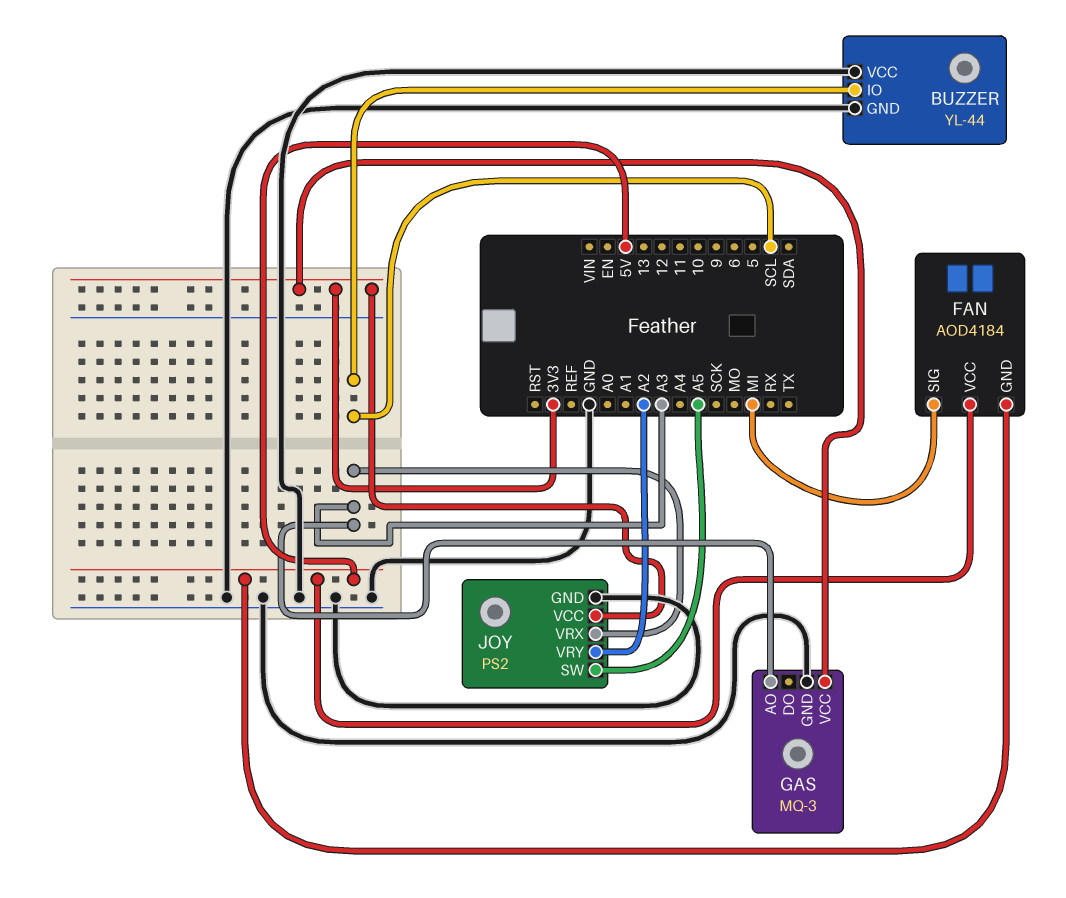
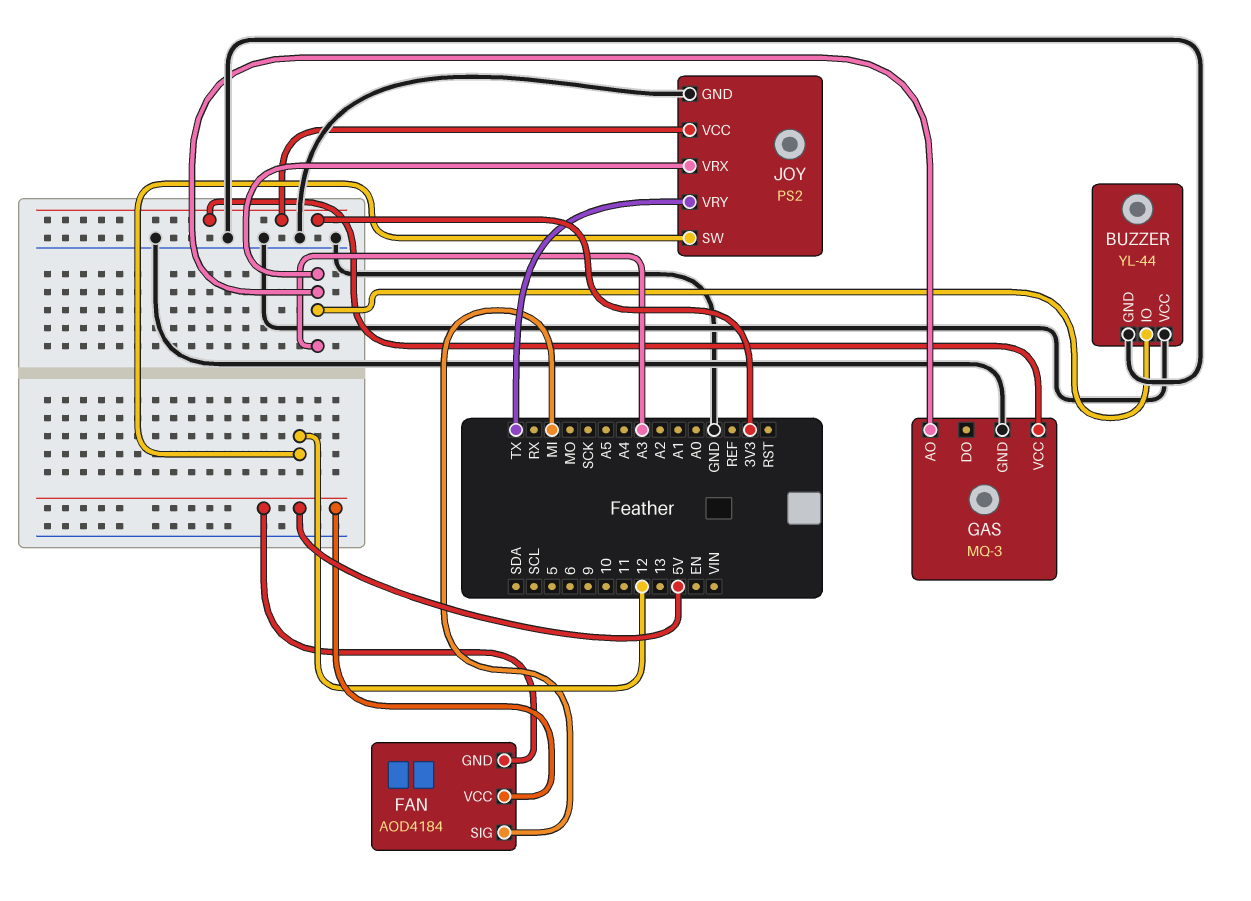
BUZZER pin IO: SCL -> A3
JOY pin SW: A5 -> 12
JOY pin VRY: A2 -> TX

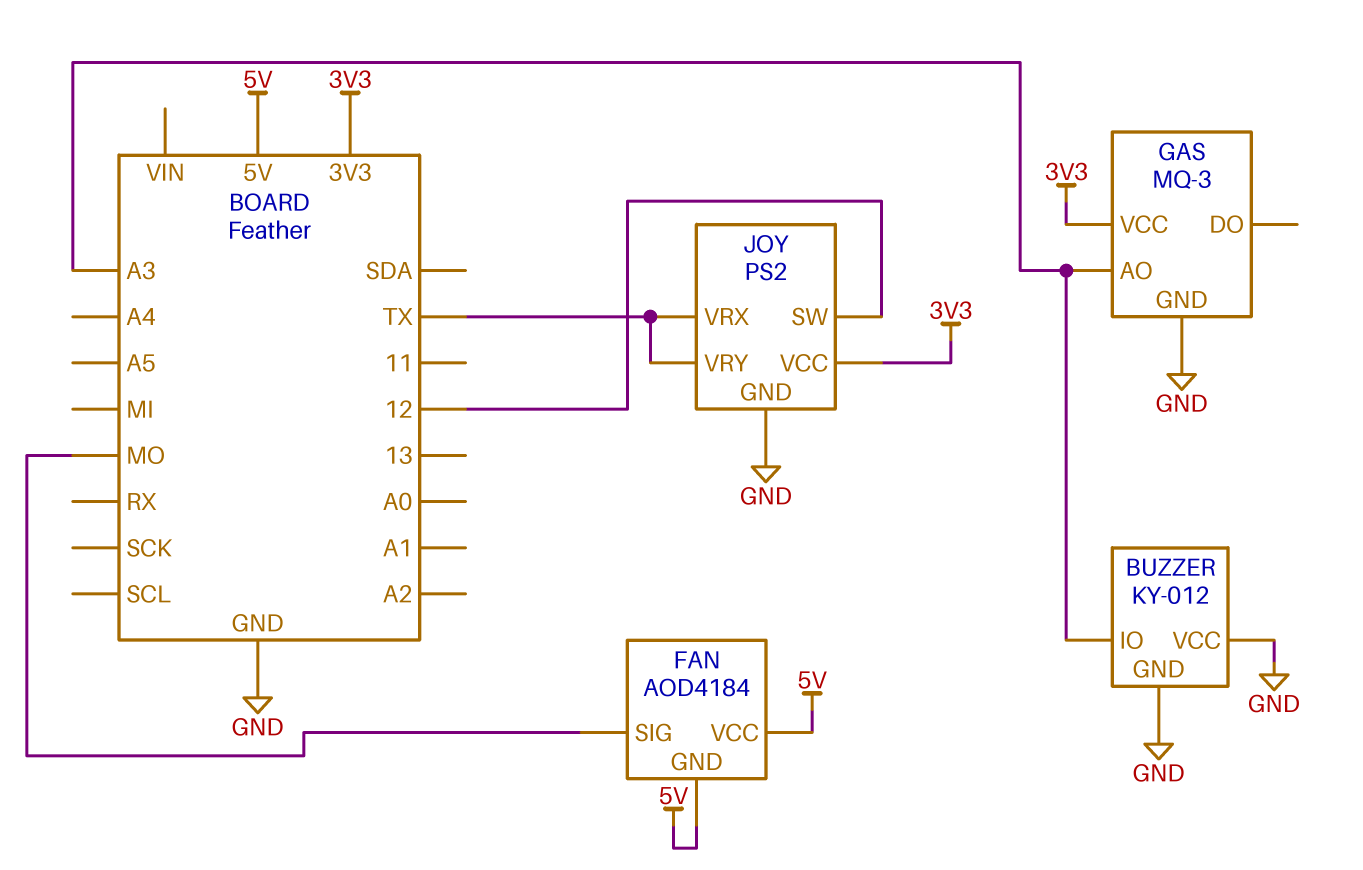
BUZZER: YL-44 -> KY-012
FAN pin SIG: MI -> MO
JOY pin VRX: A3 -> TX

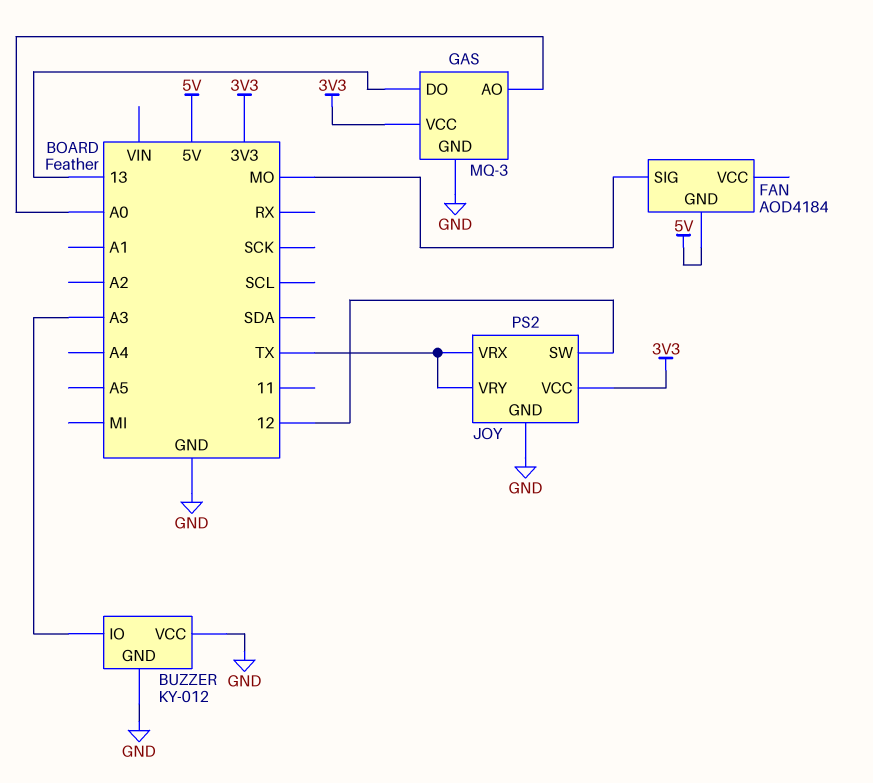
FAN pin VCC: 5V -> none
GAS pin AO: A3 -> A0
GAS pin DO: none -> 13

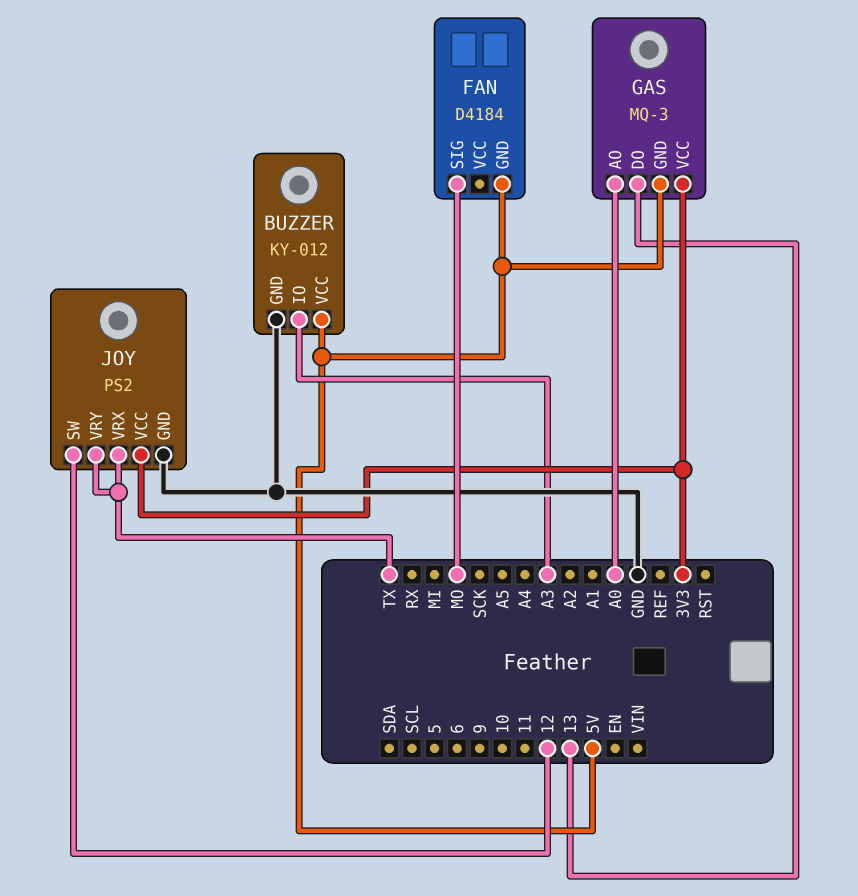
BUZZER pin VCC: GND -> 5V
FAN: AOD4184 -> D4184
GAS pin GND: GND -> 5V

